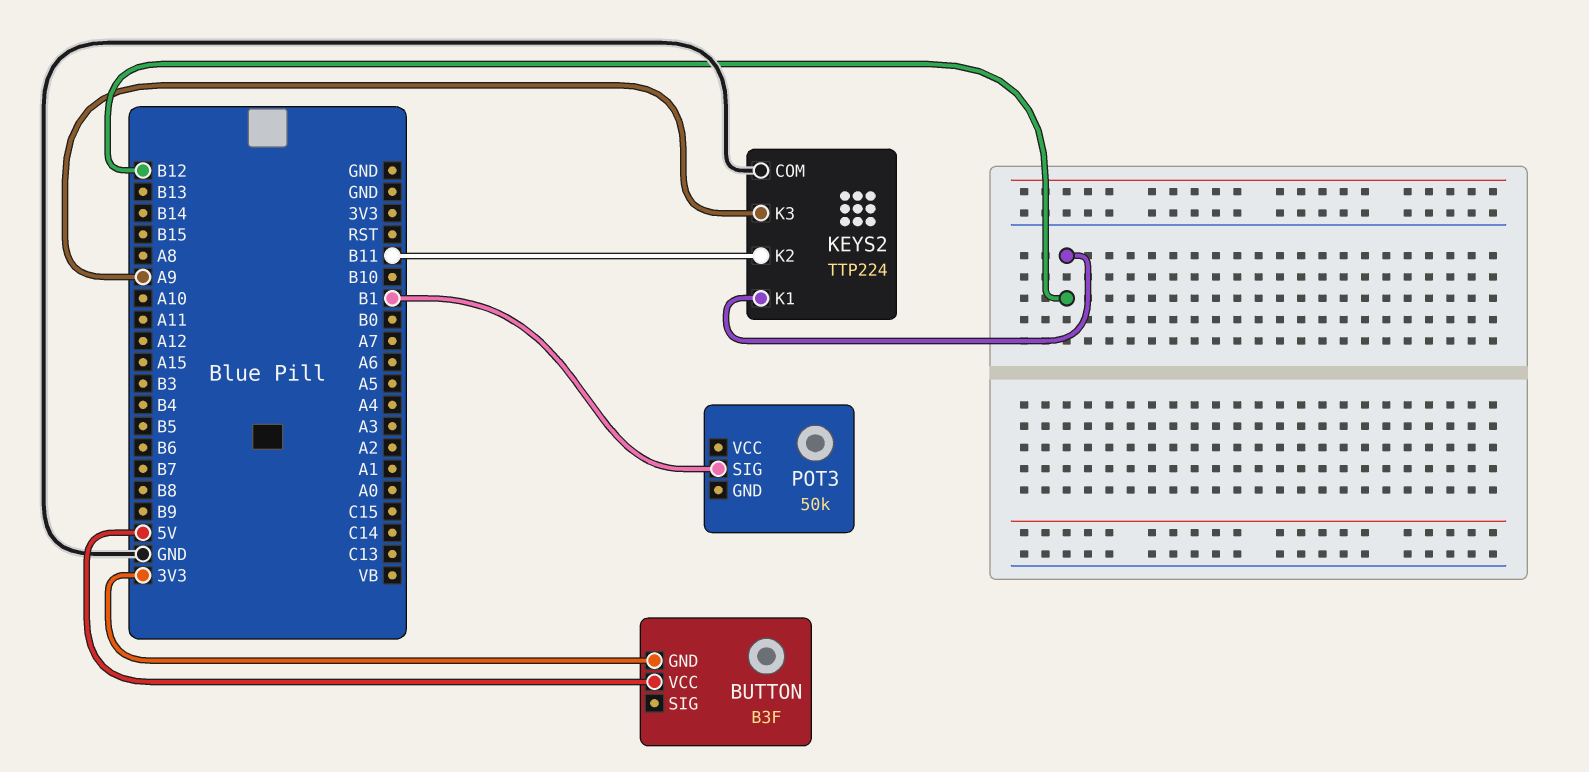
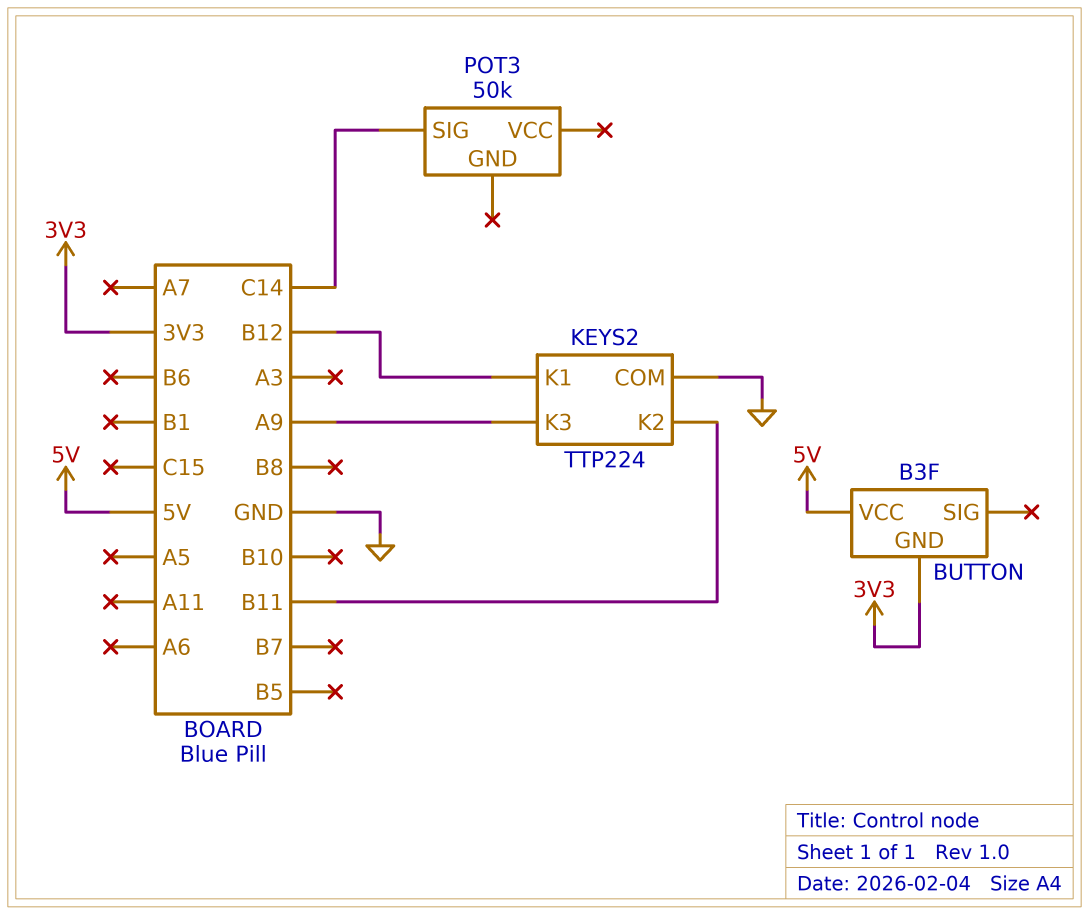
POT3 pin SIG: B1 -> C14

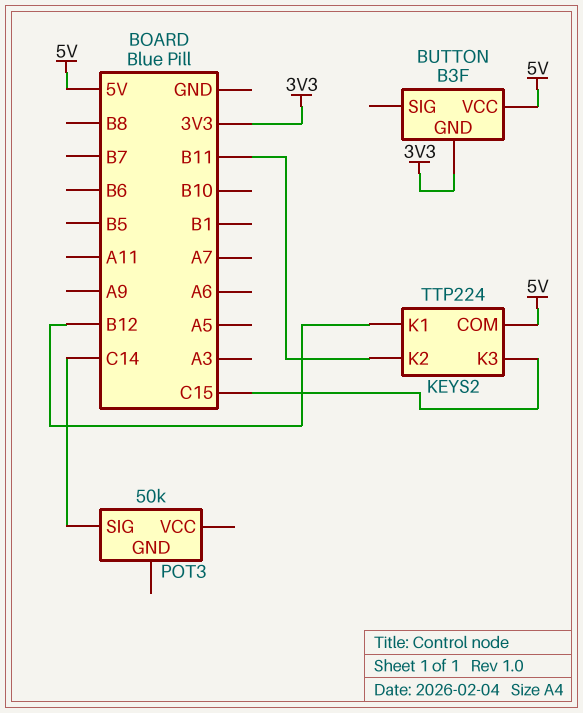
KEYS2 pin COM: GND -> 5V
KEYS2 pin K3: A9 -> C15

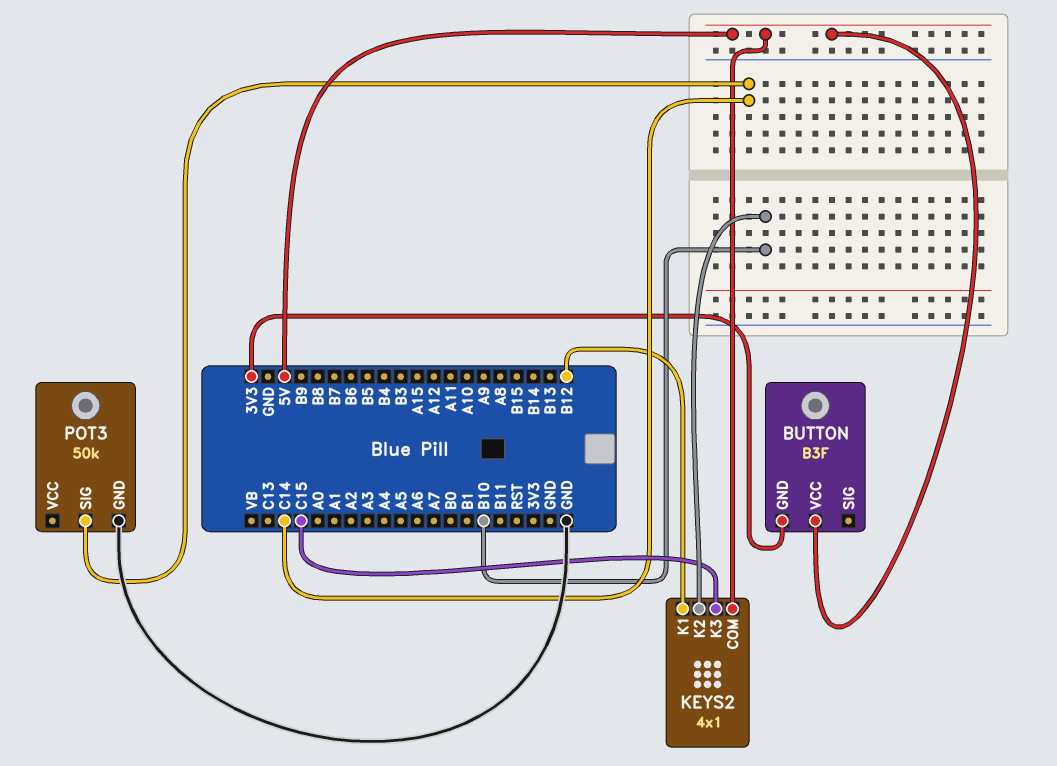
KEYS2: TTP224 -> 4x1
KEYS2 pin K2: B11 -> B10
POT3 pin GND: none -> GND

